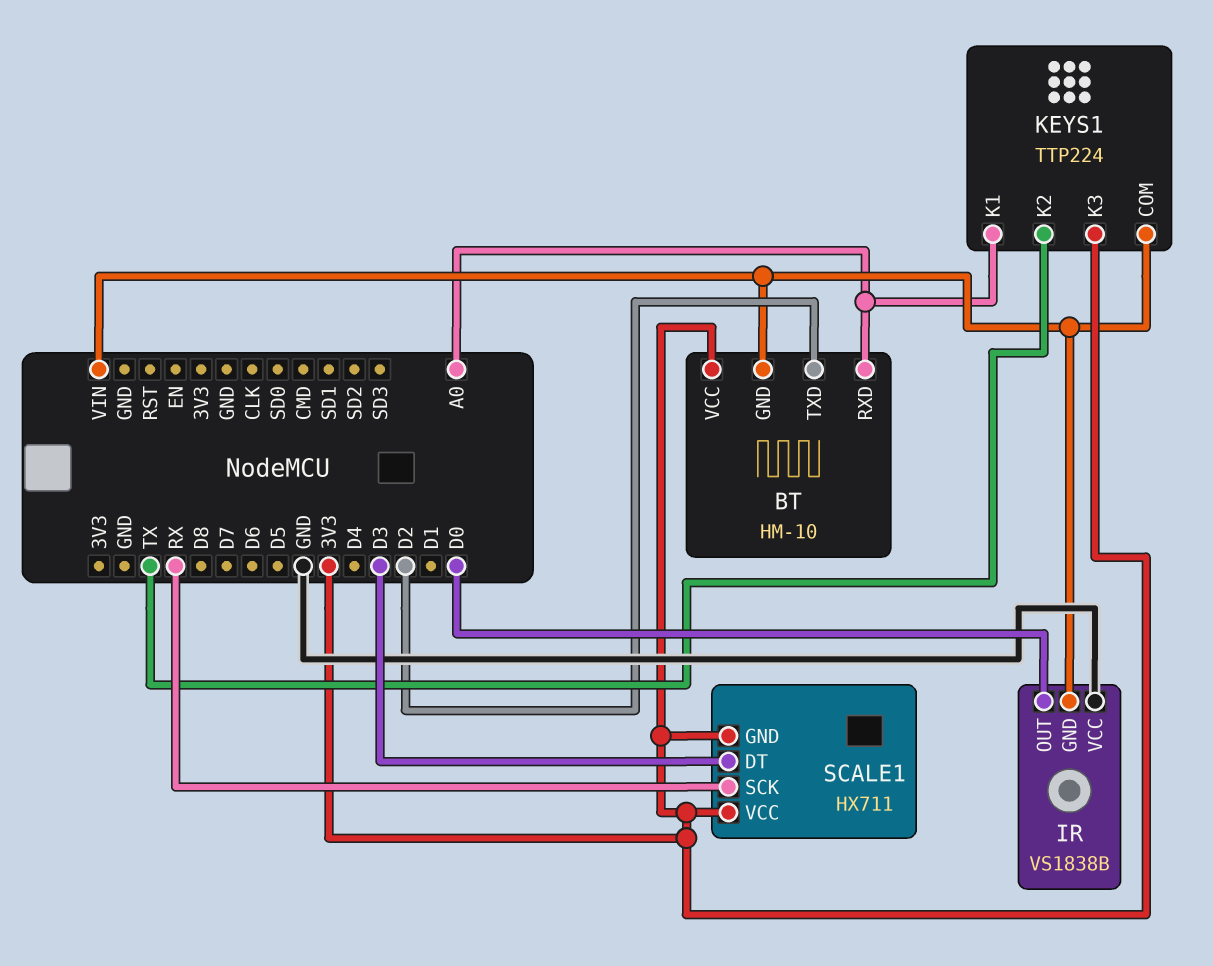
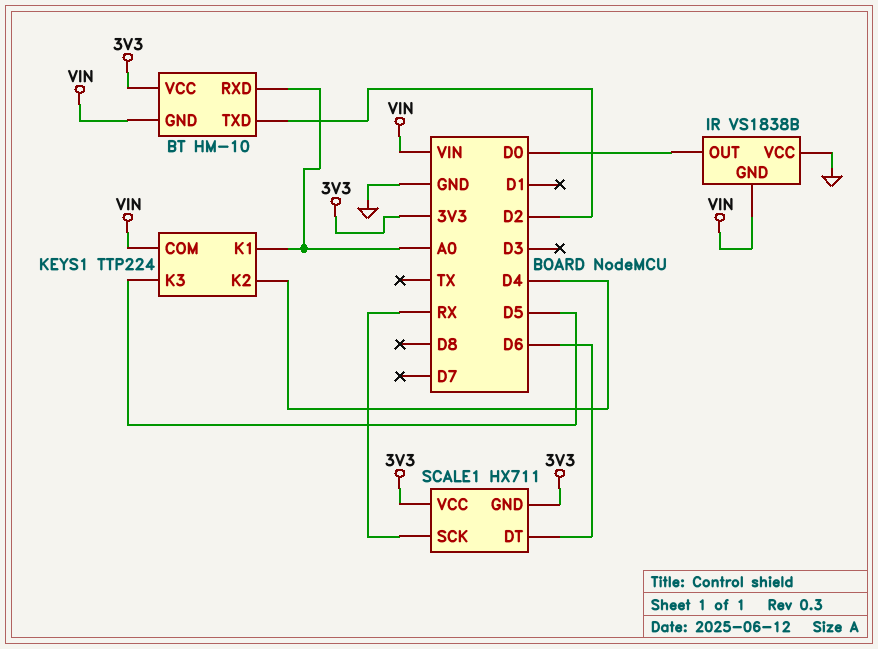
KEYS1 pin K2: TX -> D4
KEYS1 pin K3: 3V3 -> D5
SCALE1 pin DT: D3 -> D6

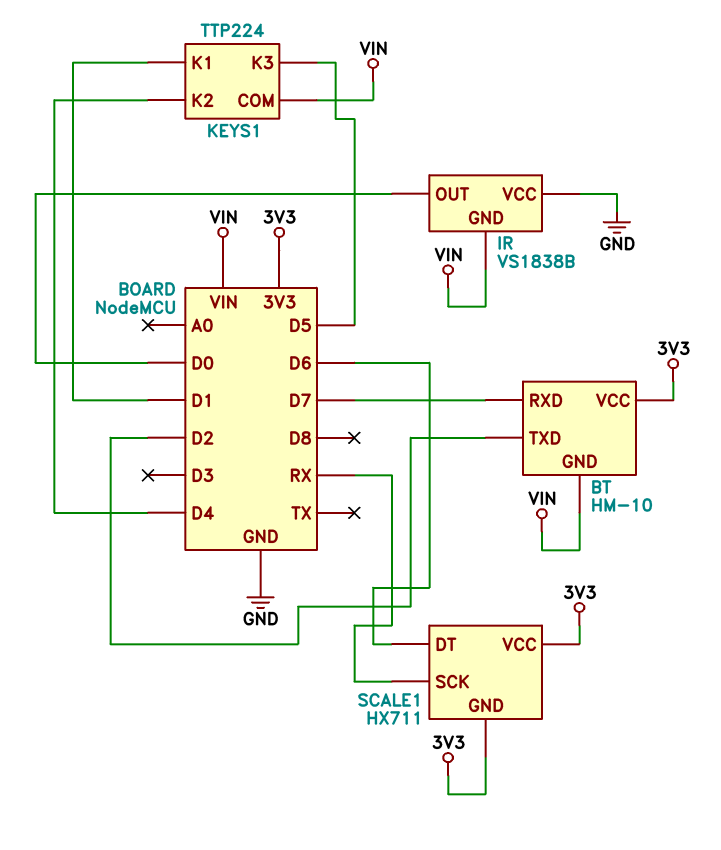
BT pin RXD: A0 -> D7
KEYS1 pin K1: A0 -> D1

